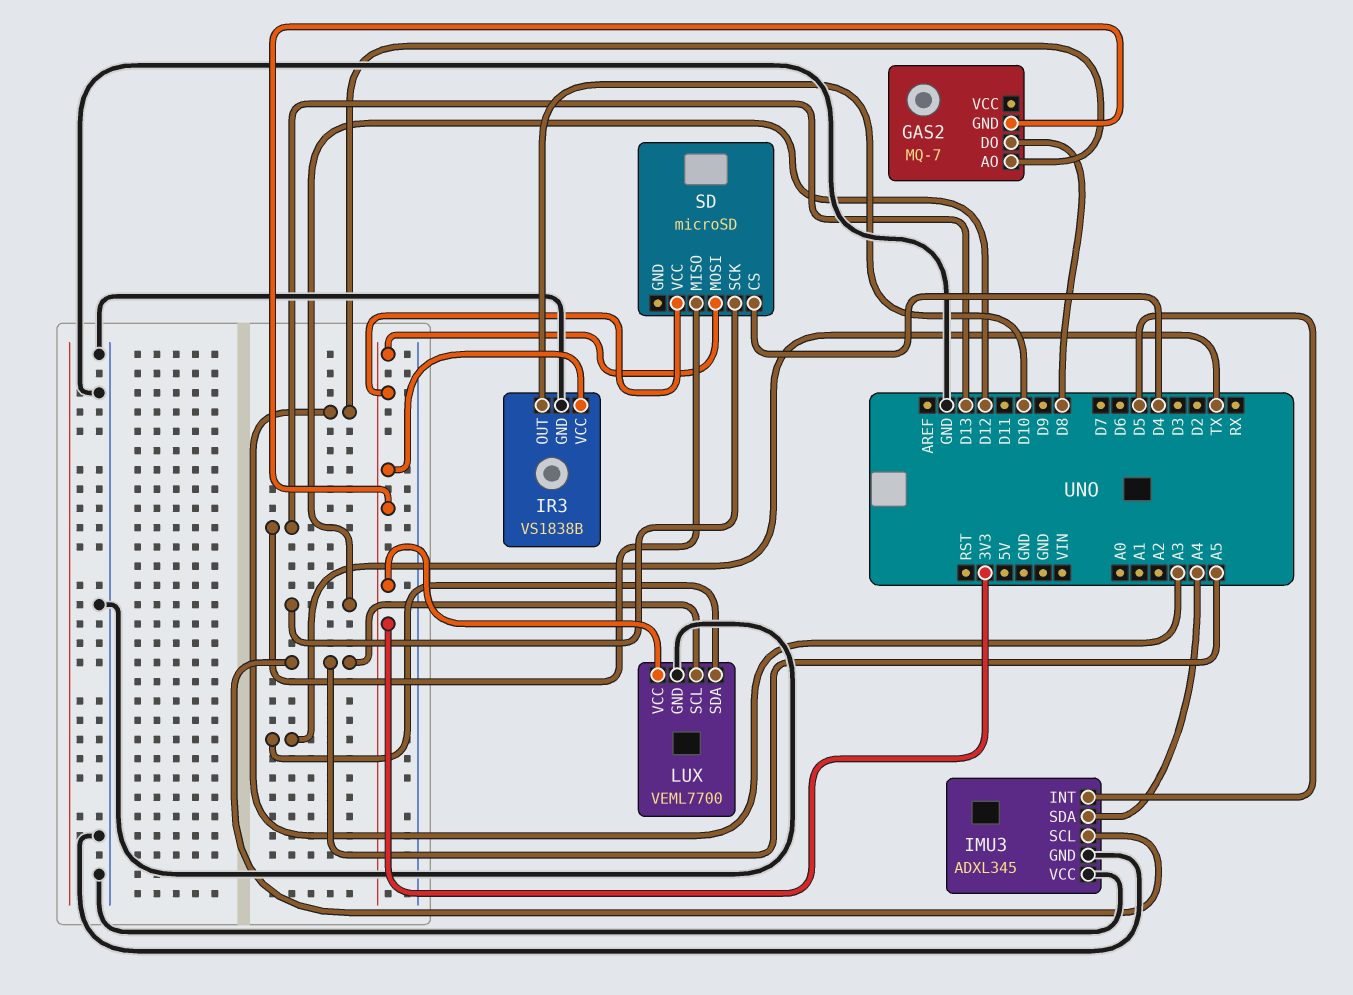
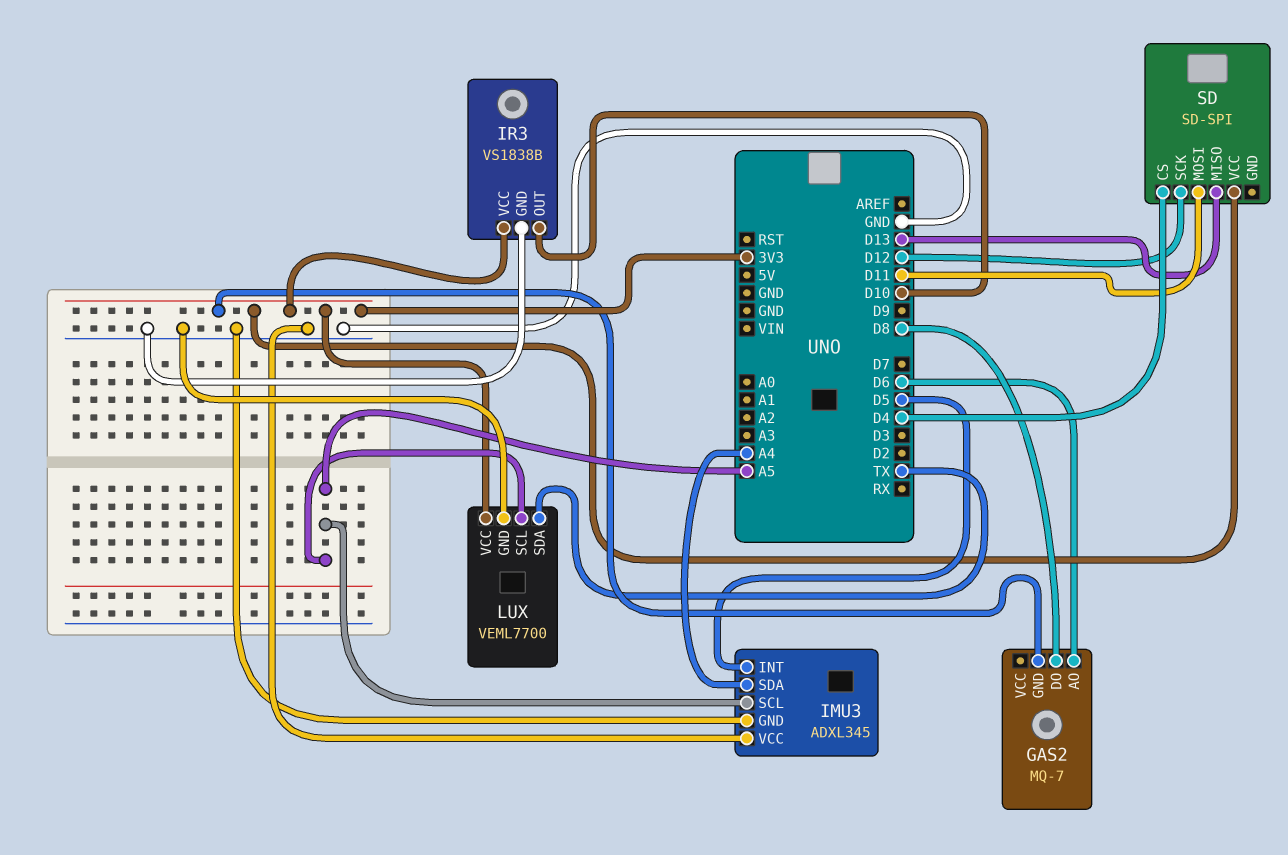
GAS2 pin AO: A3 -> D6
SD: microSD -> SD-SPI
SD pin MOSI: 3V3 -> D11

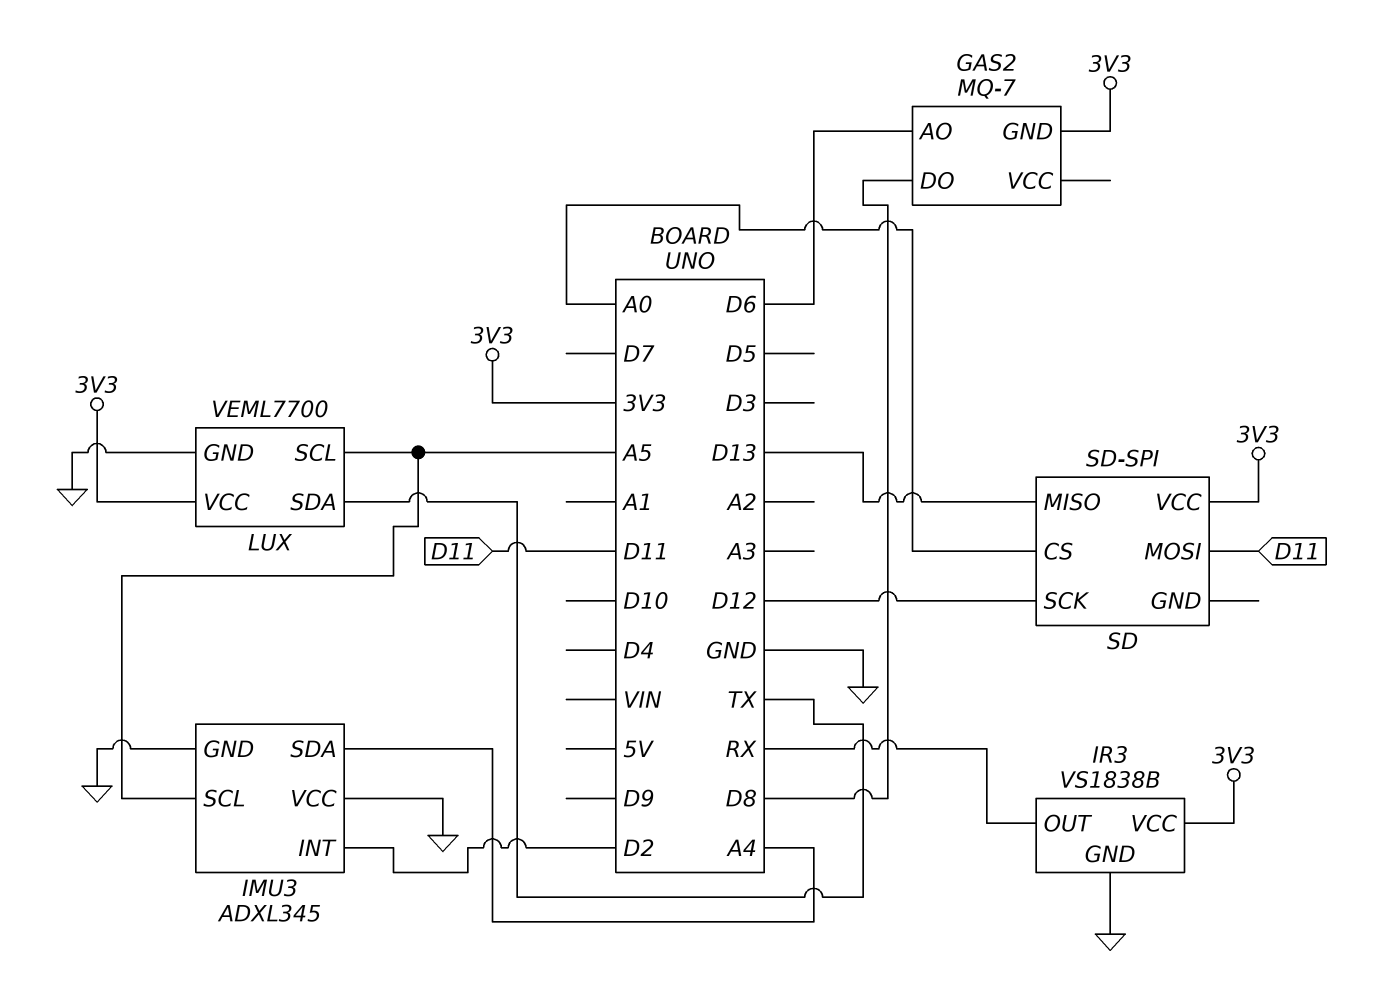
IMU3 pin INT: D5 -> D2
IR3 pin OUT: D10 -> RX
SD pin CS: D4 -> A0

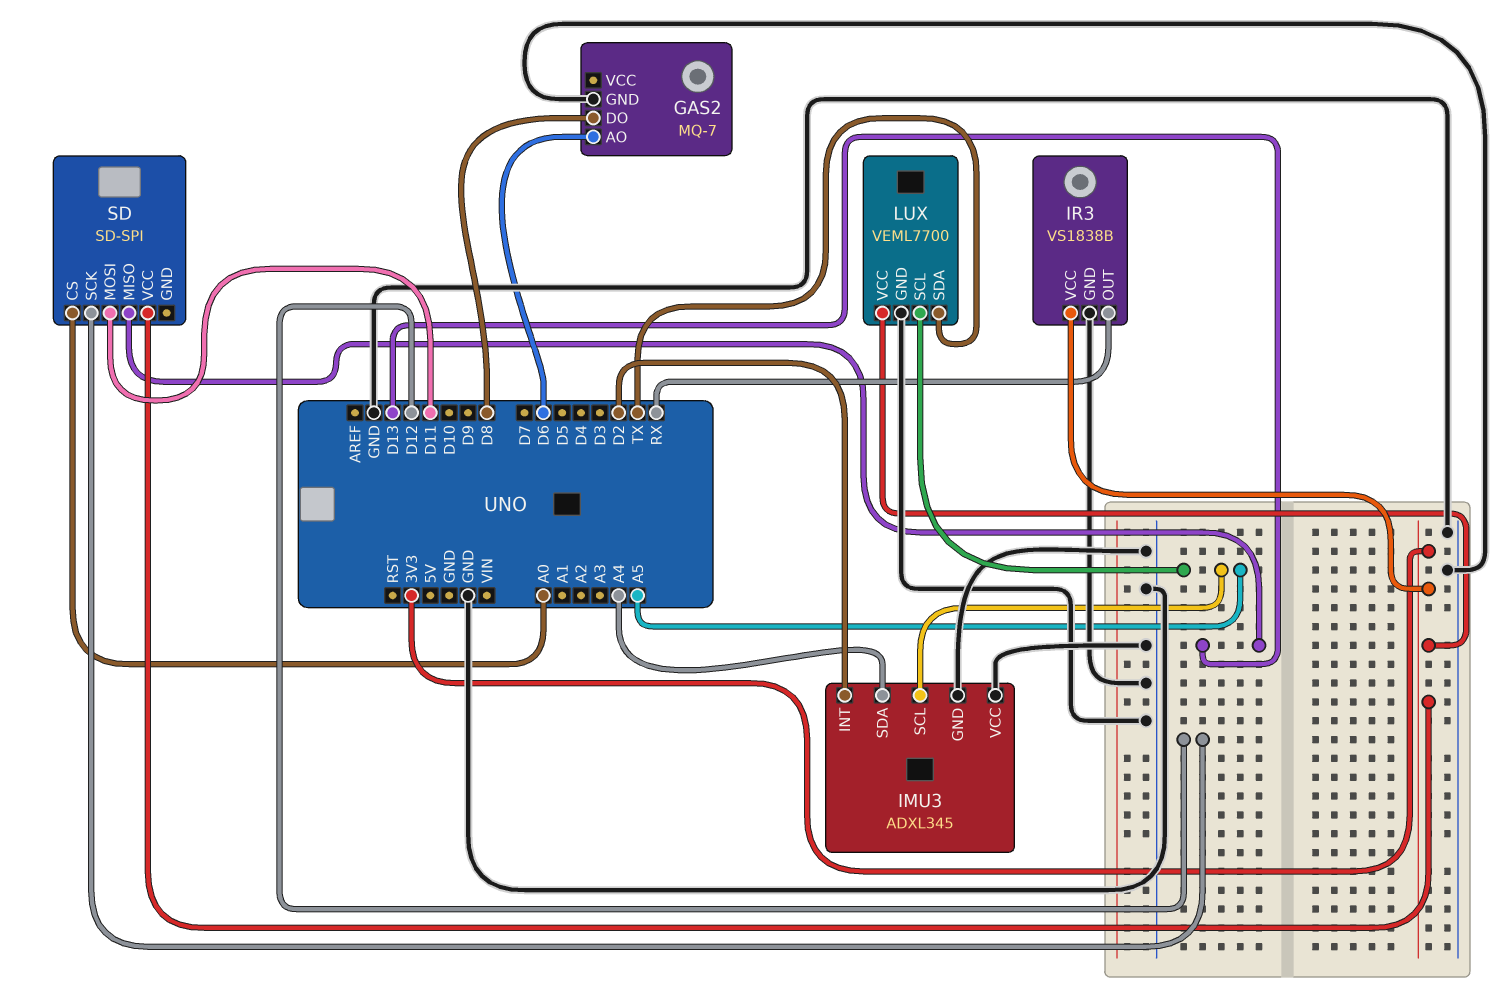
GAS2 pin GND: 3V3 -> GND

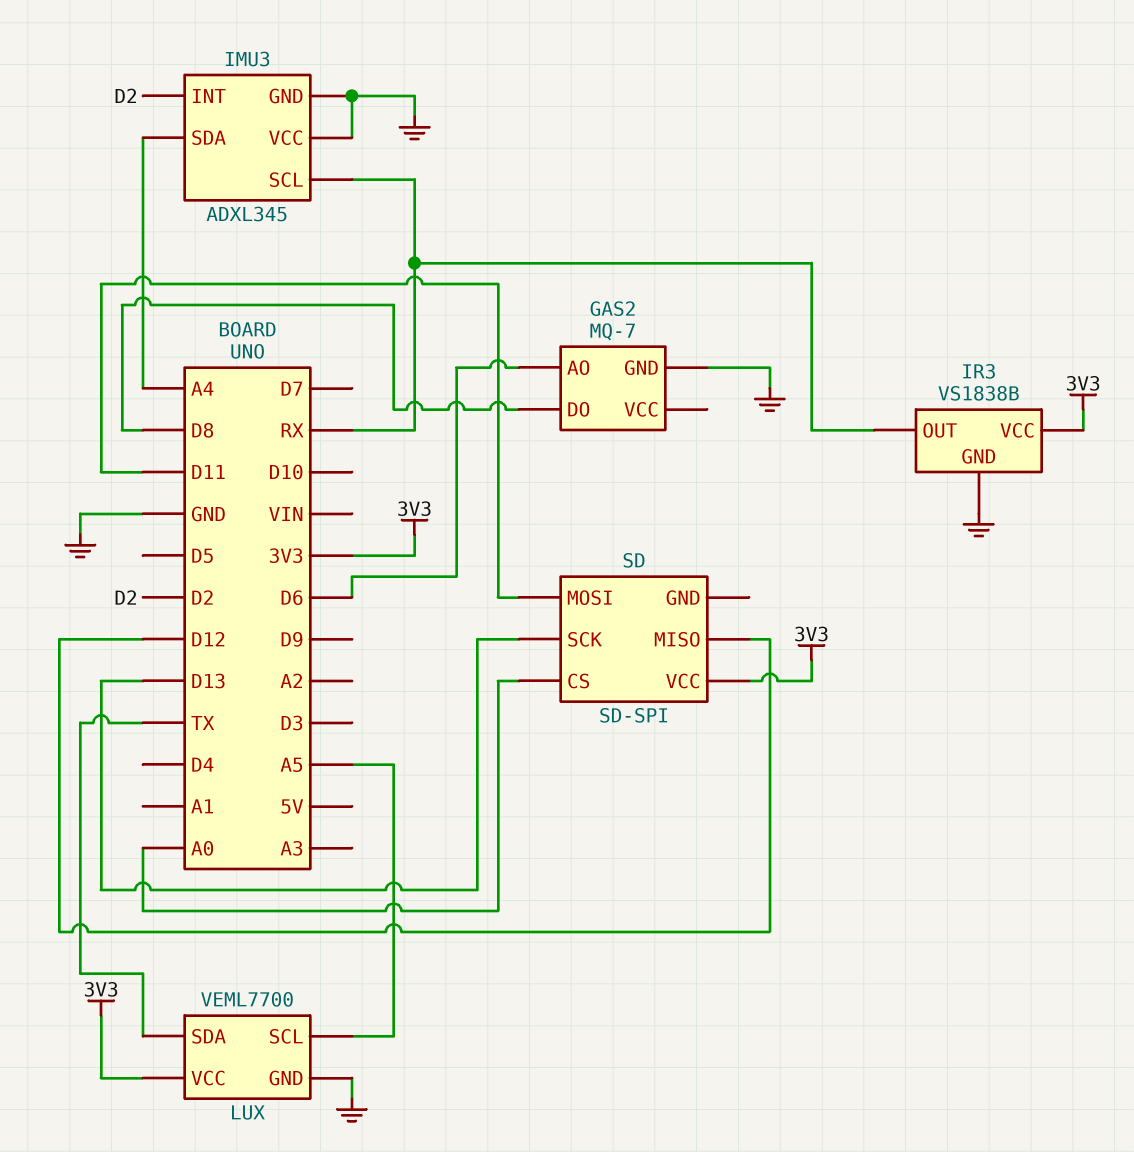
IMU3 pin SCL: A5 -> RX
SD pin MISO: D13 -> D12
SD pin SCK: D12 -> D13

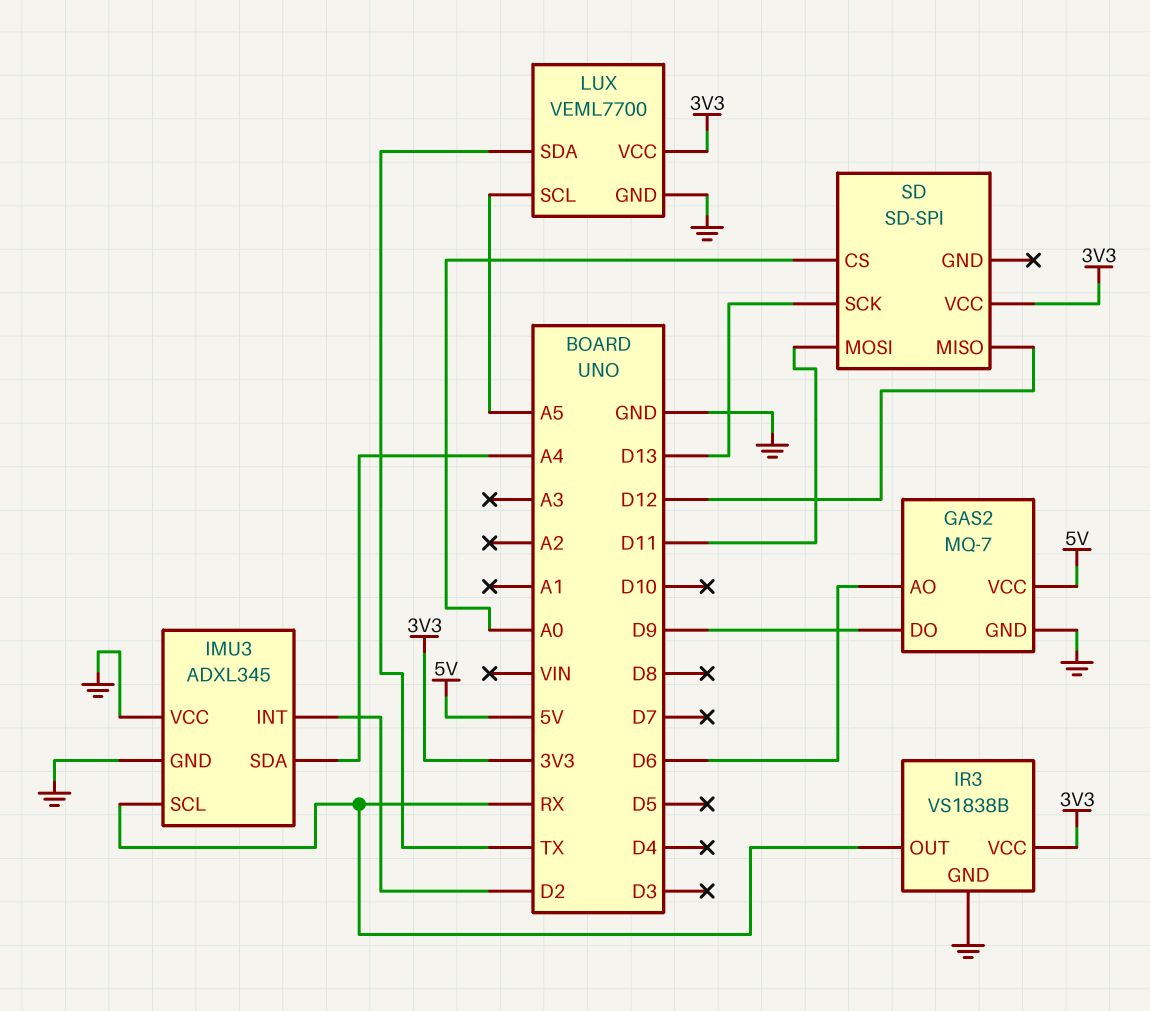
GAS2 pin DO: D8 -> D9
GAS2 pin VCC: none -> 5V

